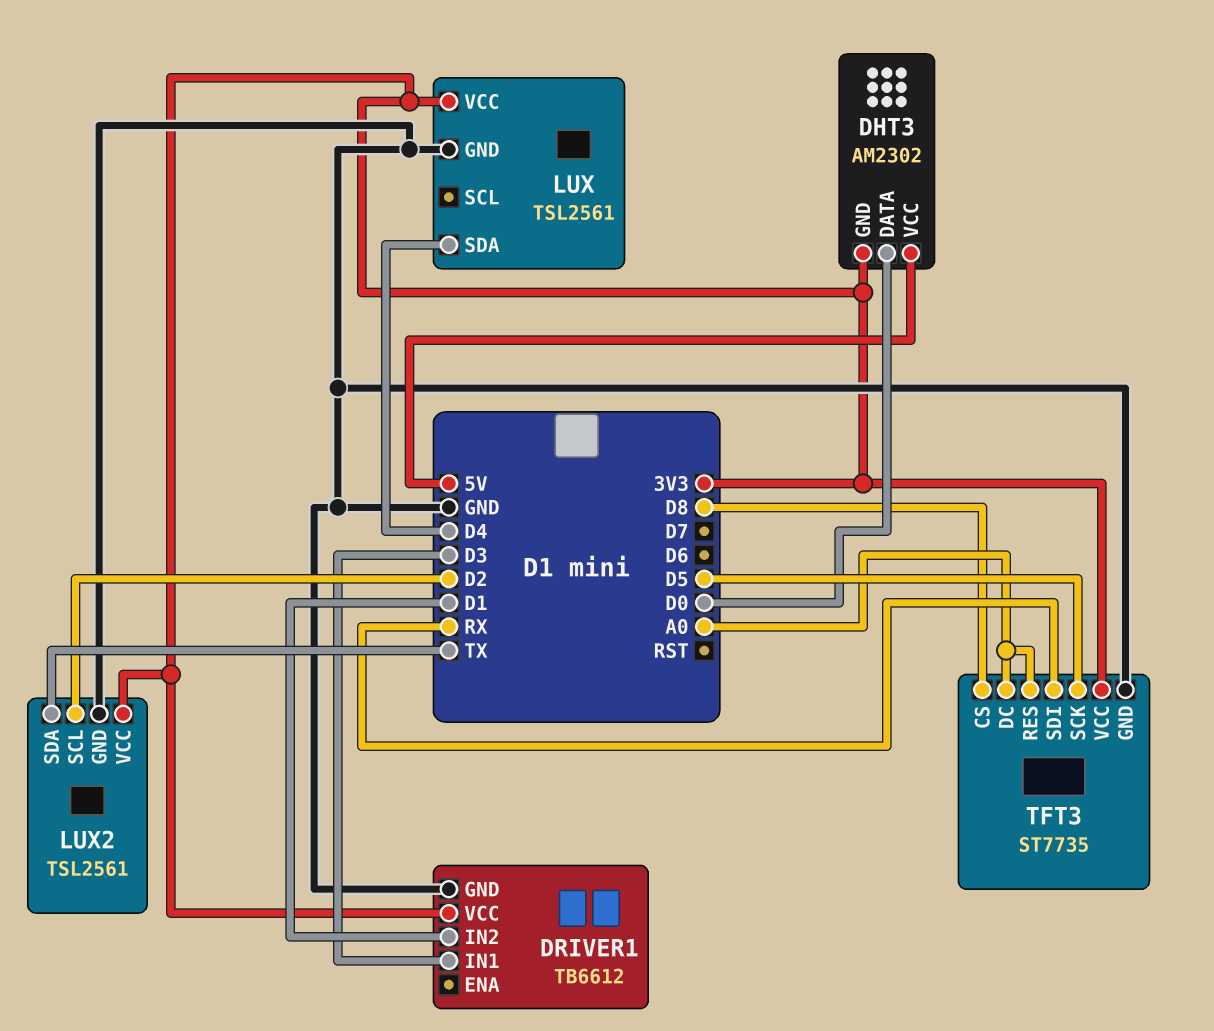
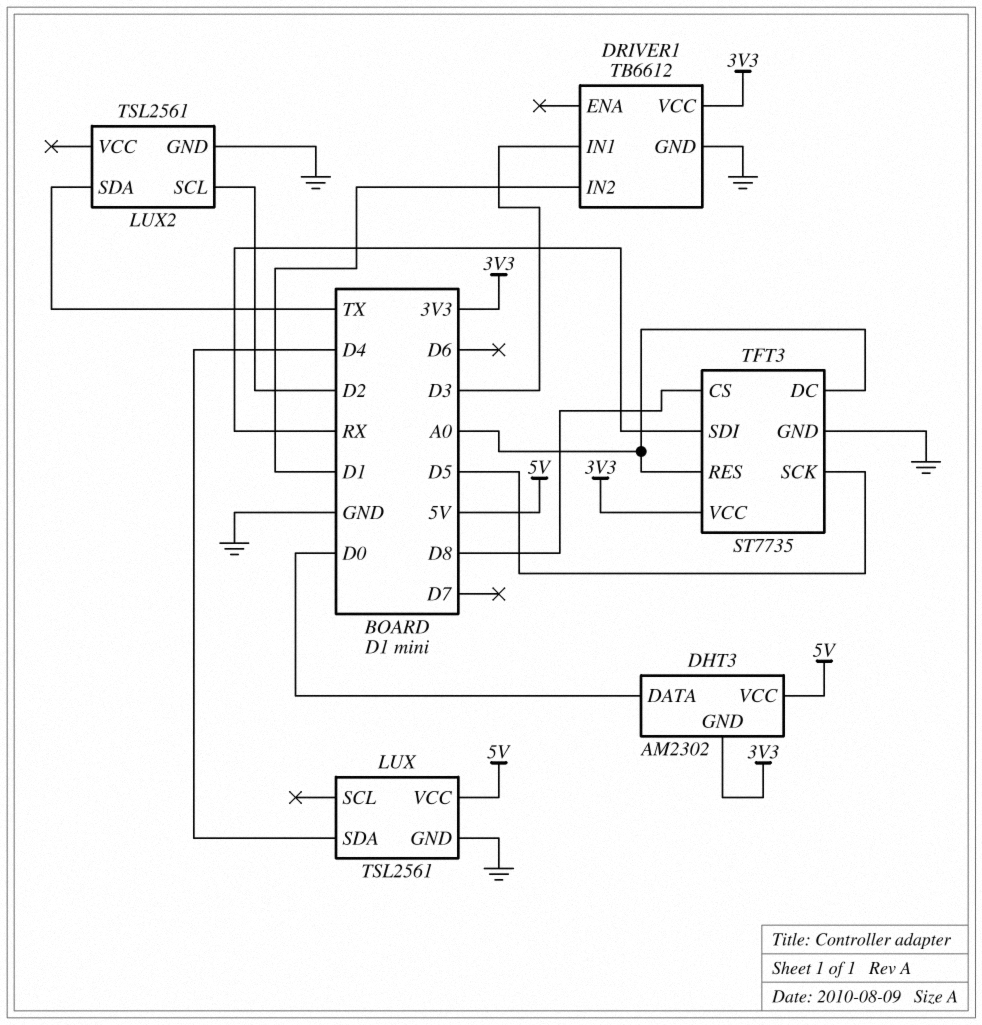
LUX pin VCC: 3V3 -> 5V
LUX2 pin VCC: 3V3 -> none

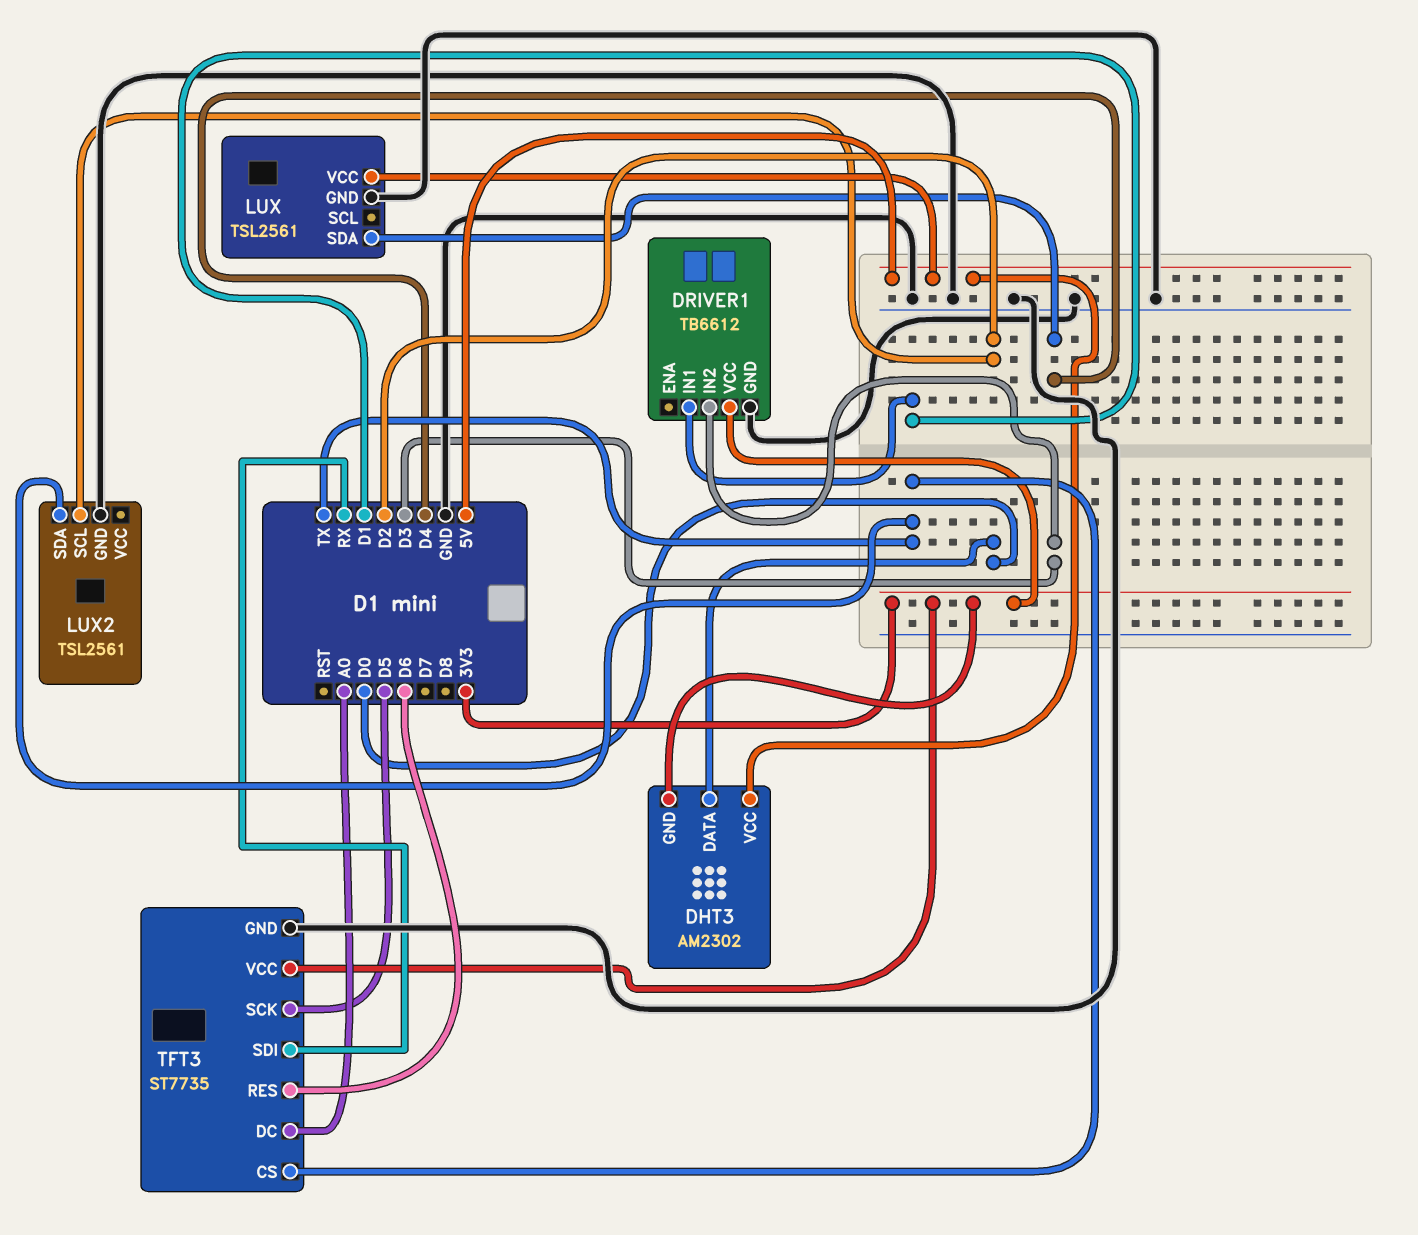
DRIVER1 pin IN1: D3 -> D1
DRIVER1 pin IN2: D1 -> D3
TFT3 pin CS: D8 -> TX
TFT3 pin RES: A0 -> D6

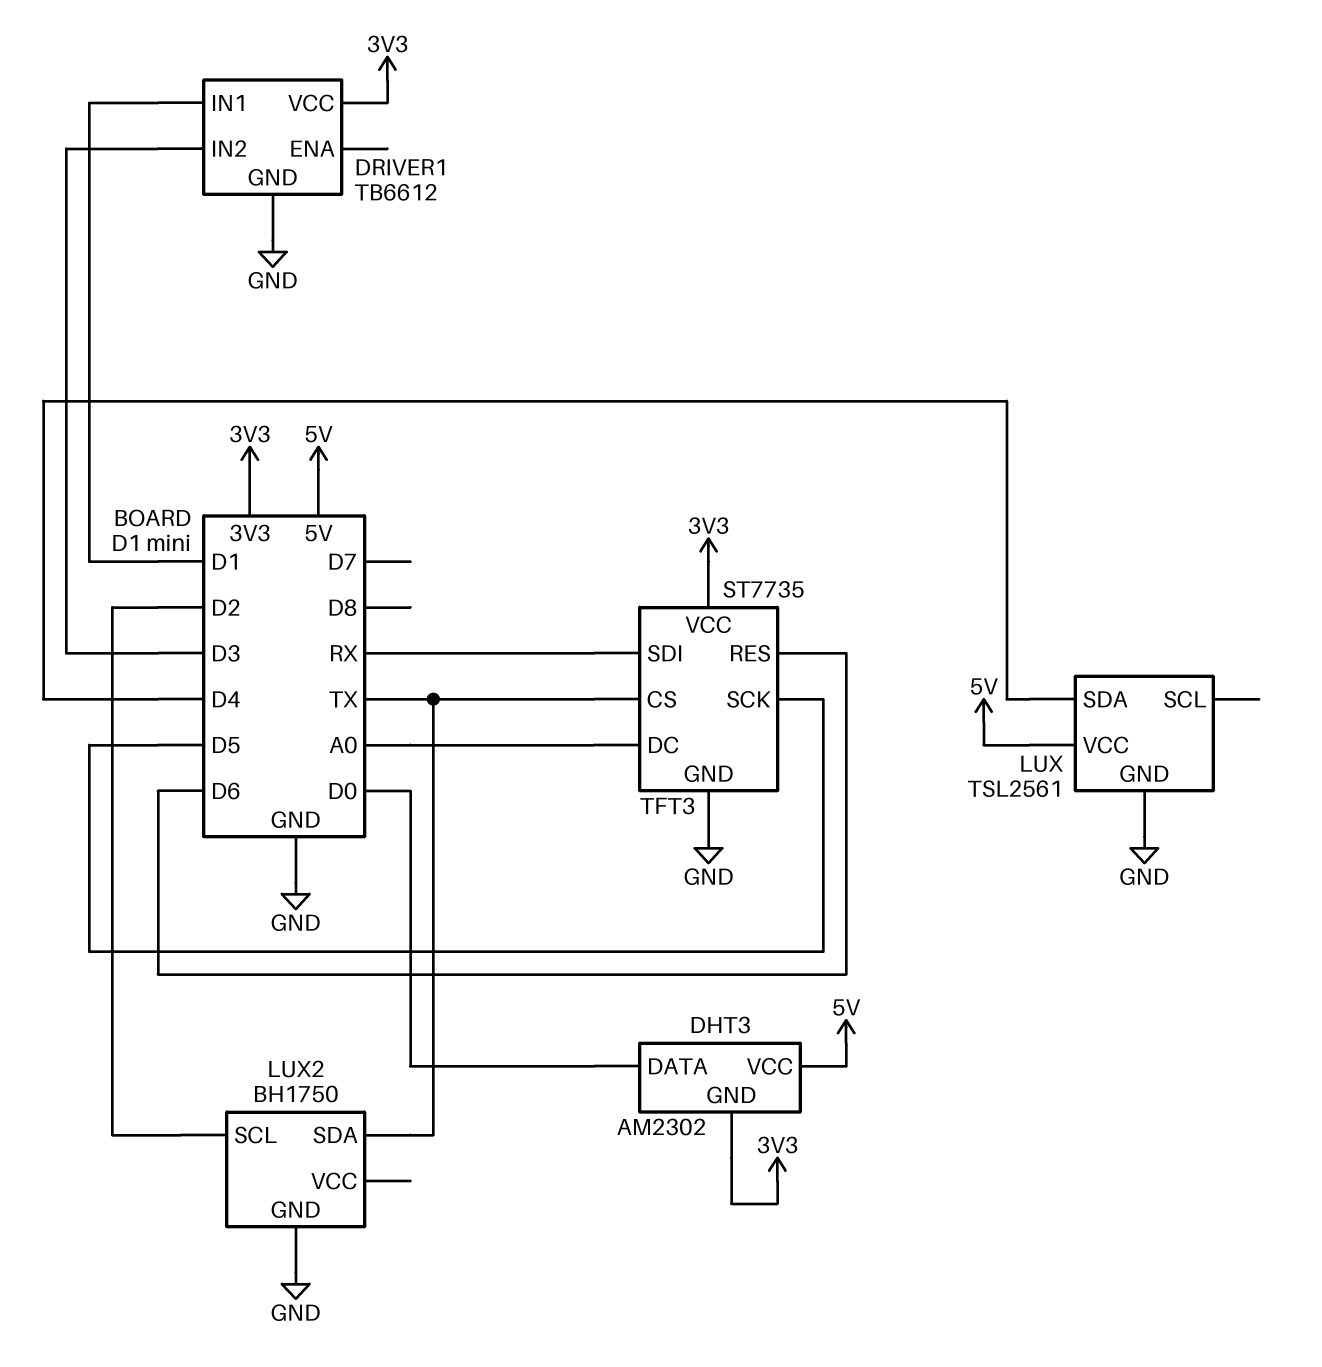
LUX2: TSL2561 -> BH1750

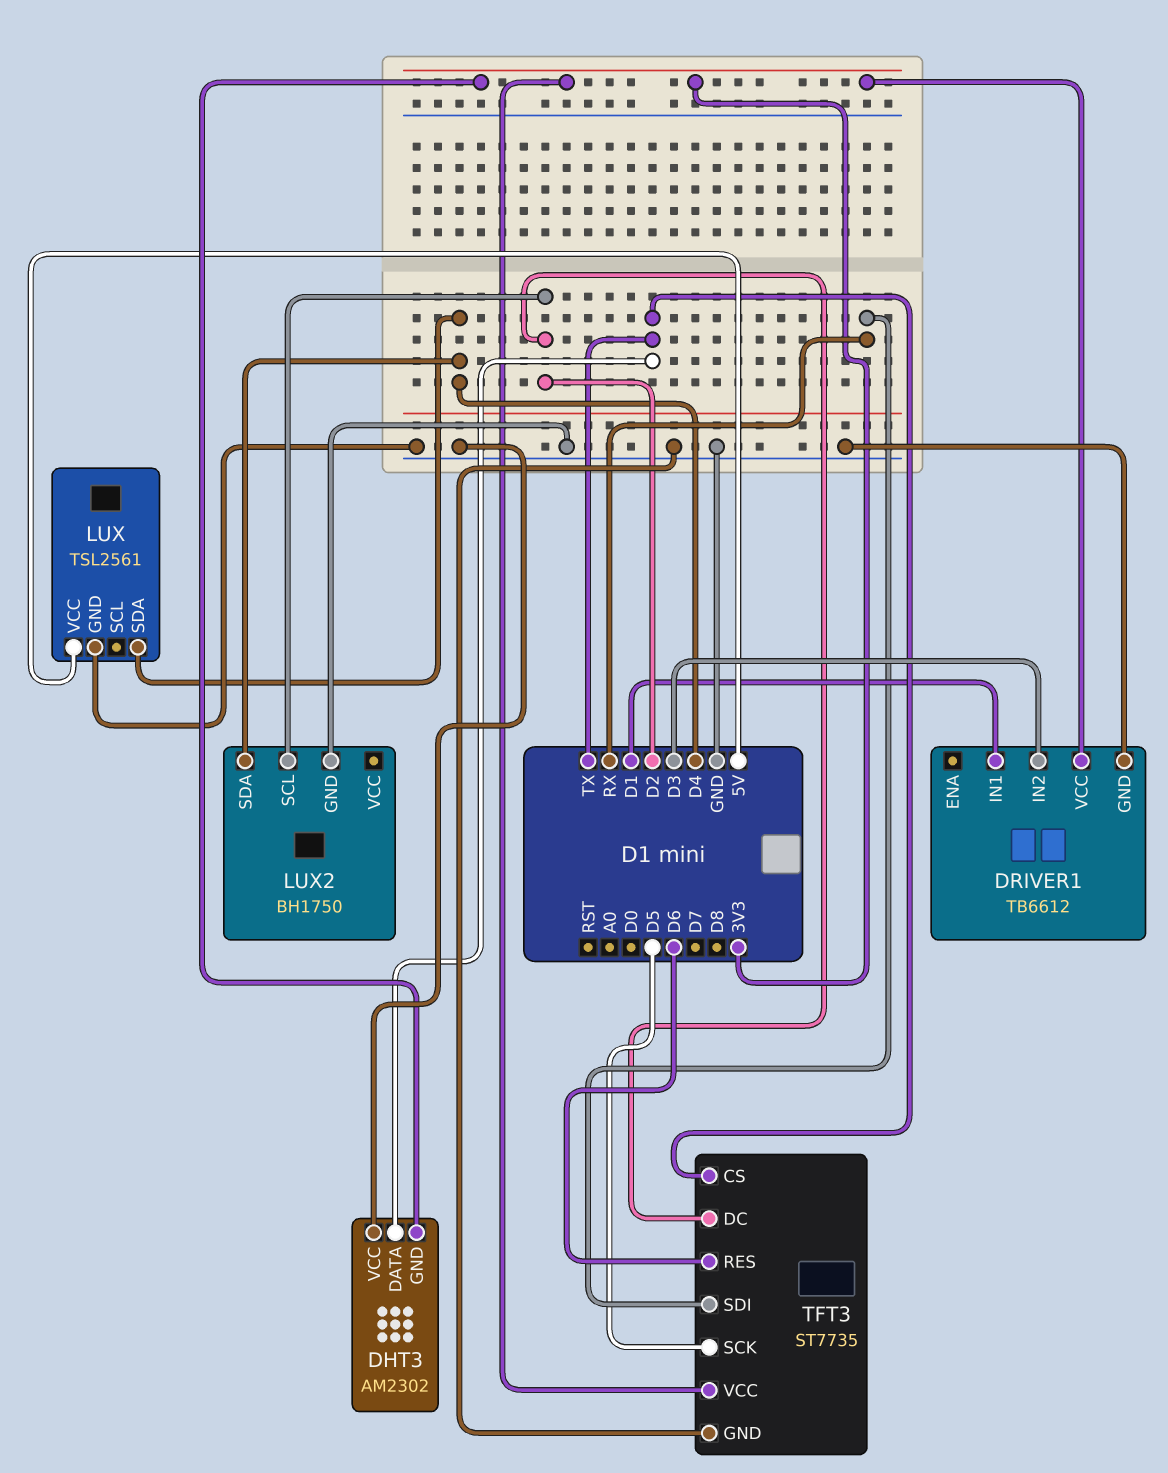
DHT3 pin DATA: D0 -> TX
DHT3 pin VCC: 5V -> GND
LUX2 pin SDA: TX -> D4
TFT3 pin DC: A0 -> D2

